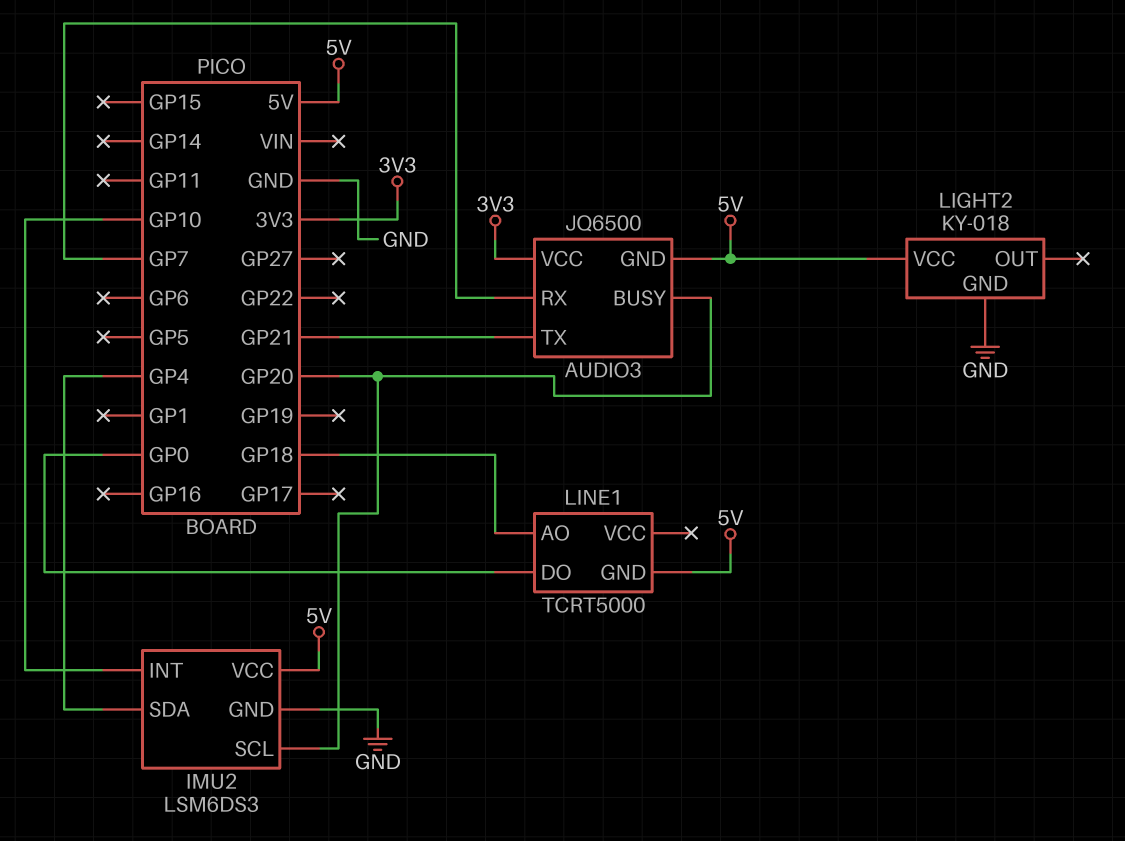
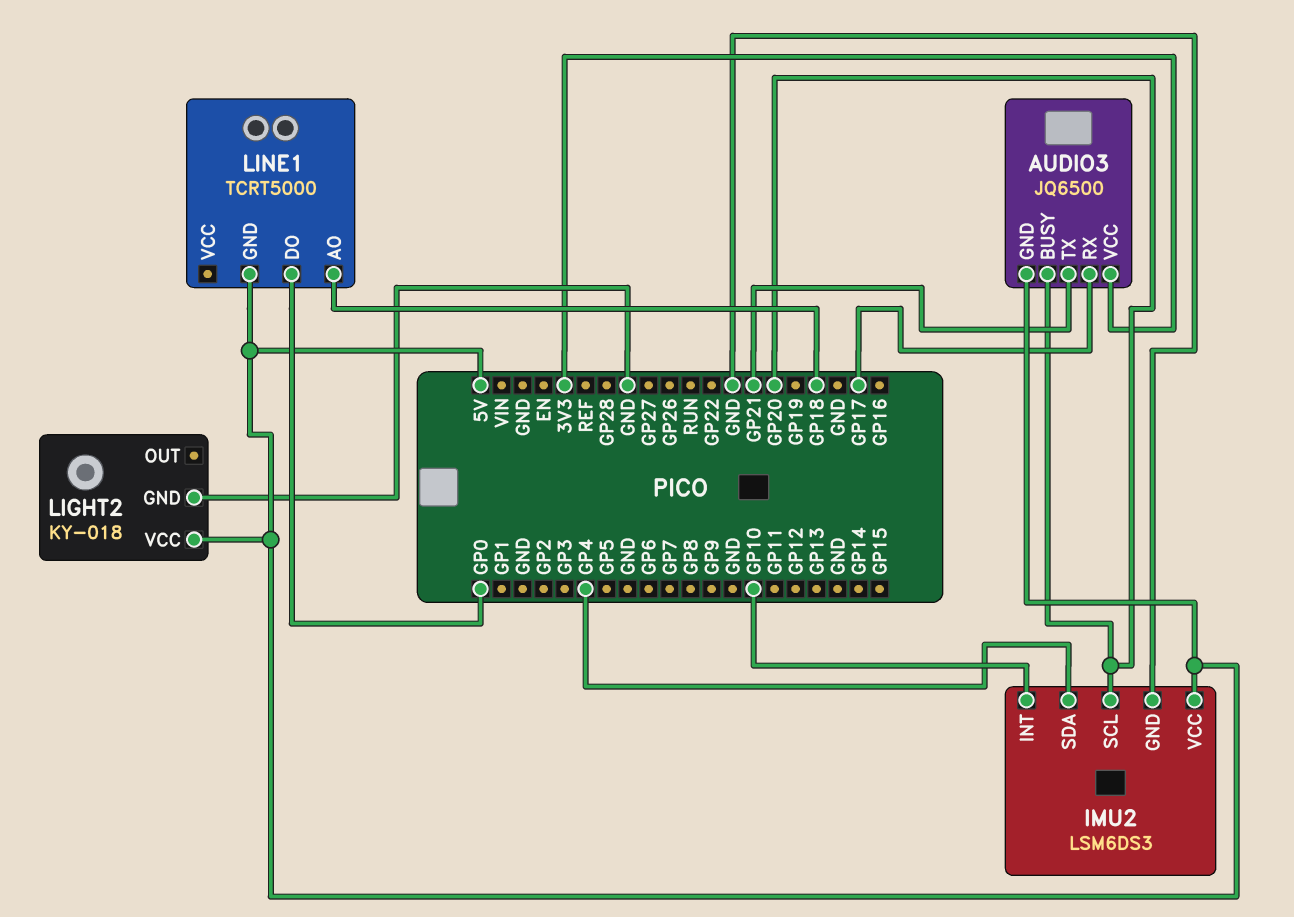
AUDIO3 pin RX: GP7 -> GP17

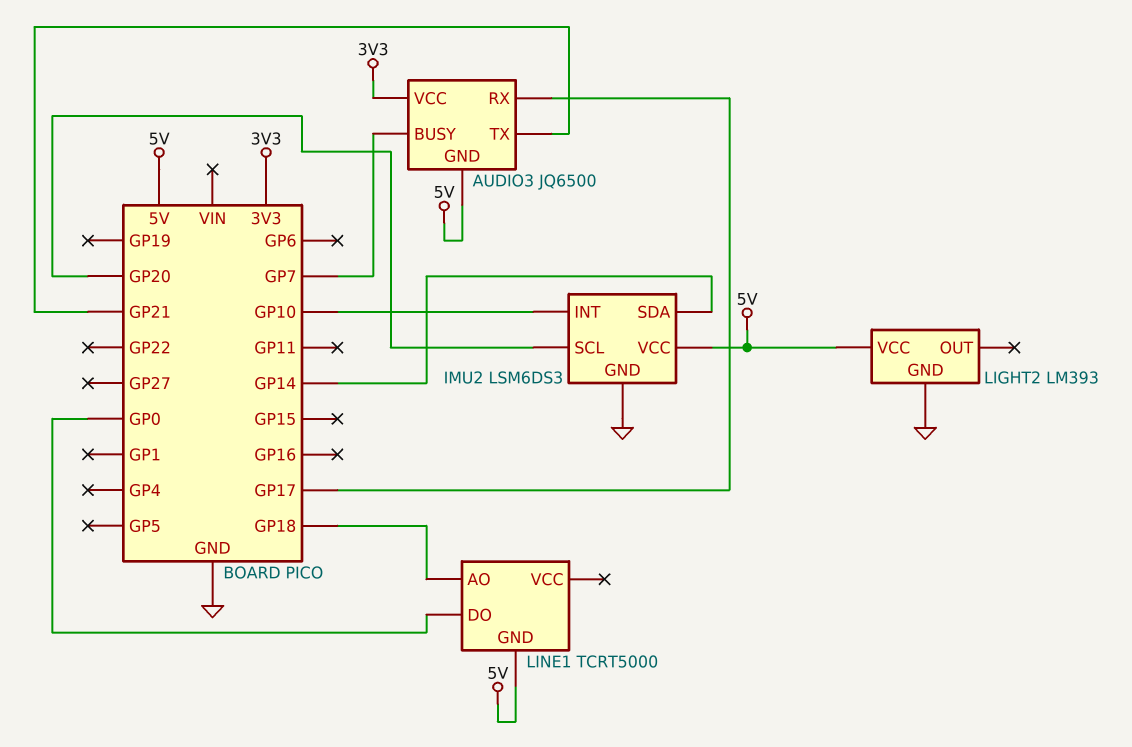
AUDIO3 pin BUSY: GP20 -> GP7
IMU2 pin SDA: GP4 -> GP14
LIGHT2: KY-018 -> LM393

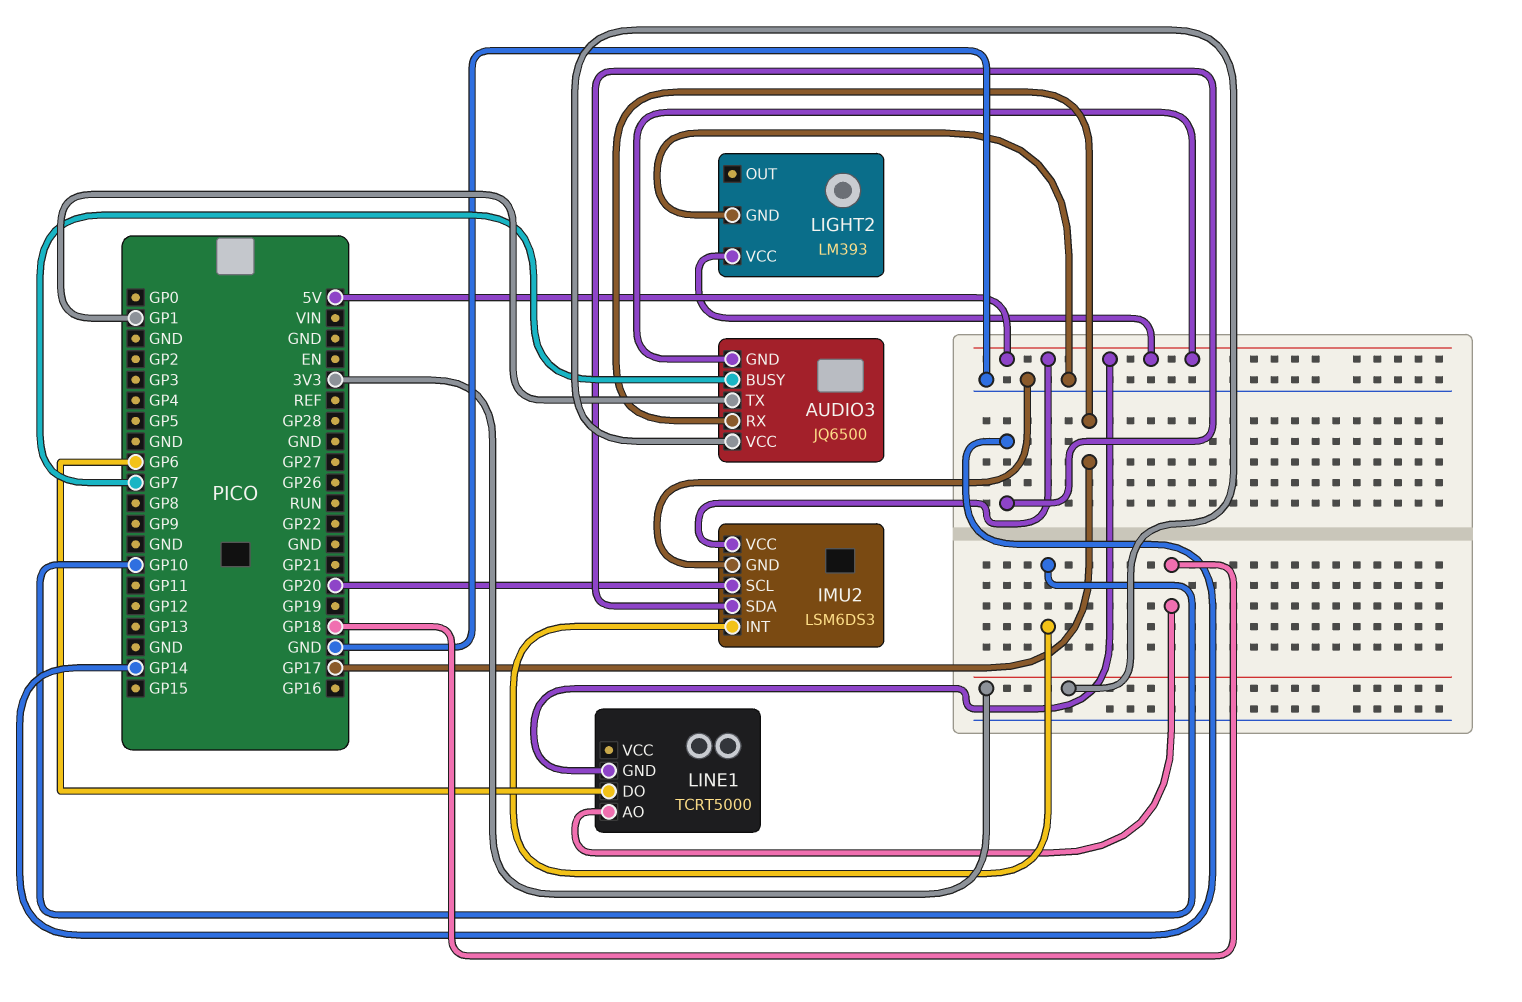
AUDIO3 pin TX: GP21 -> GP1
LINE1 pin DO: GP0 -> GP6

